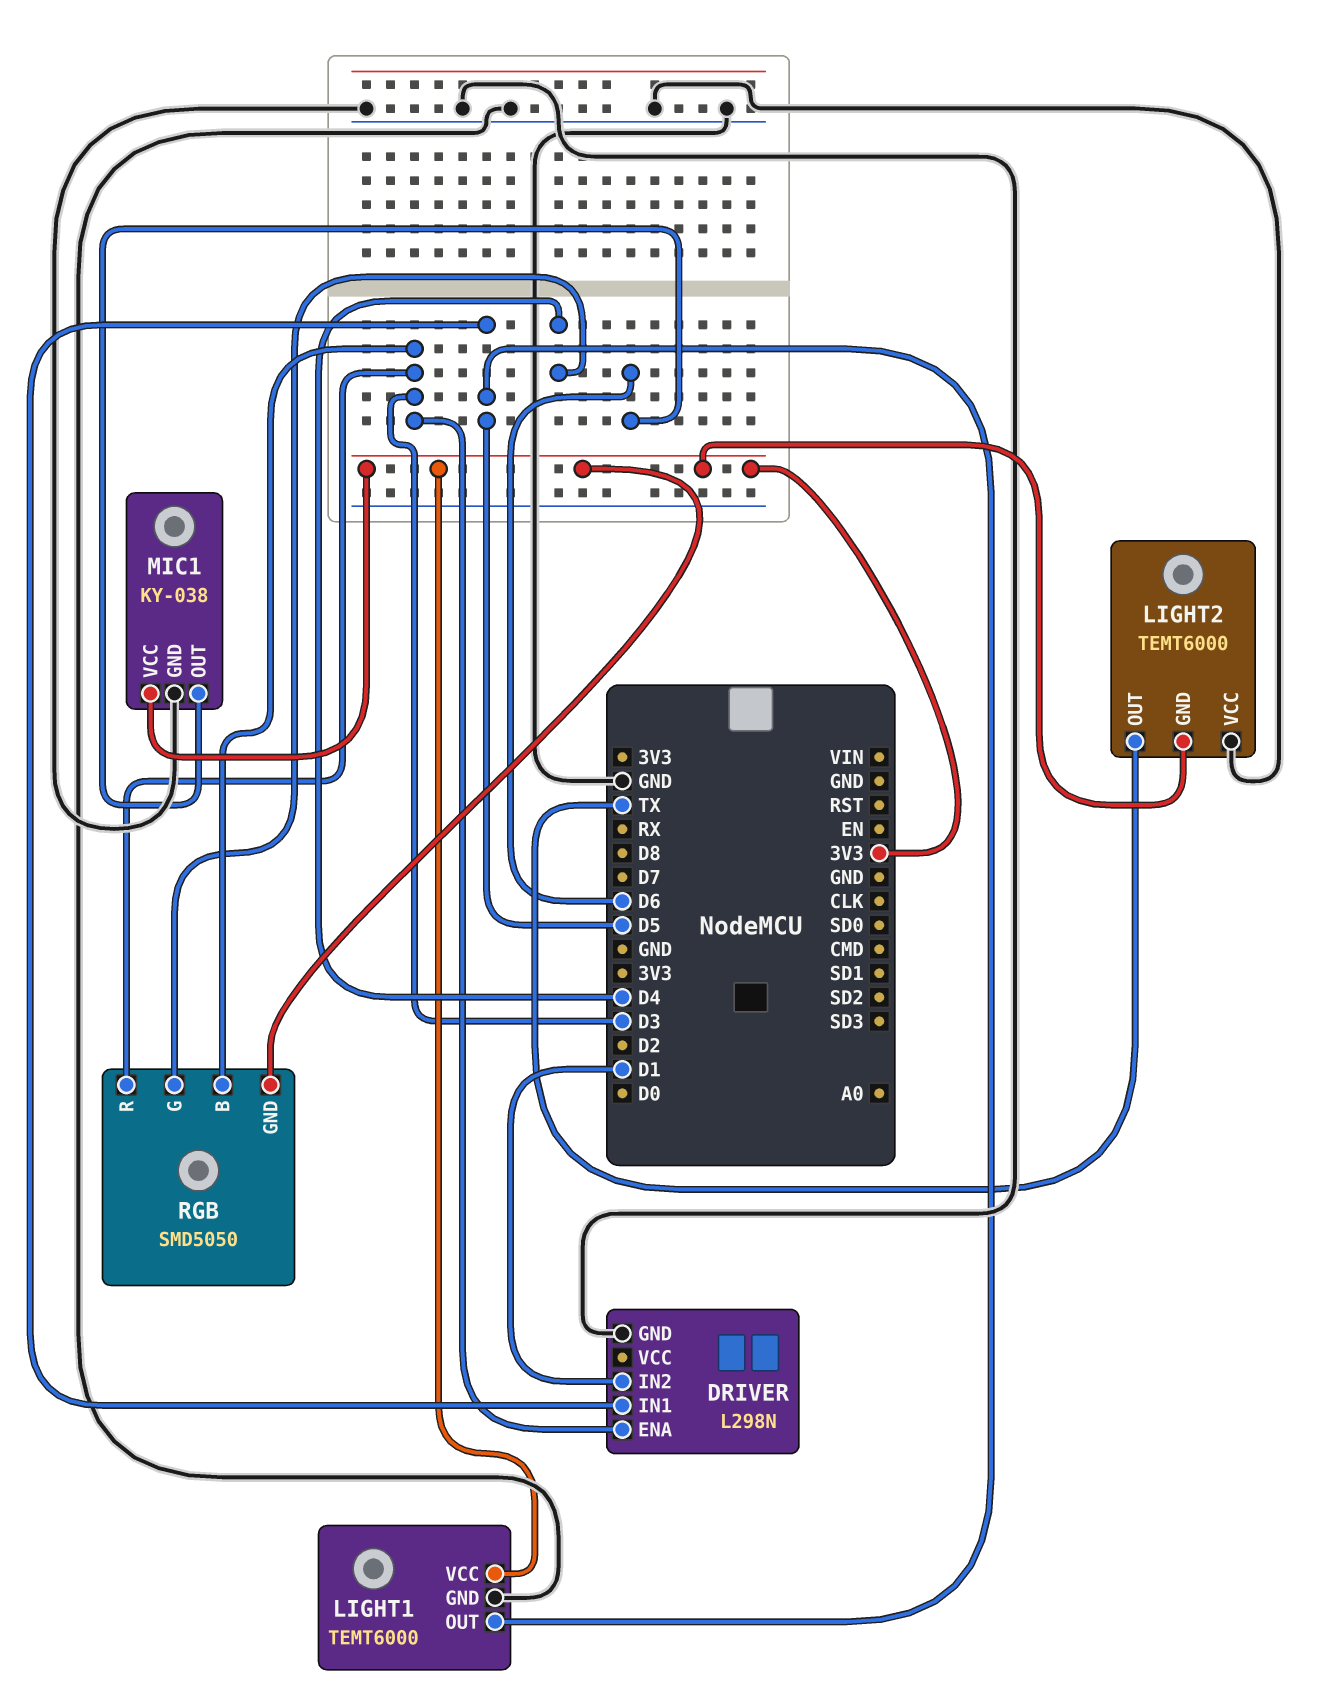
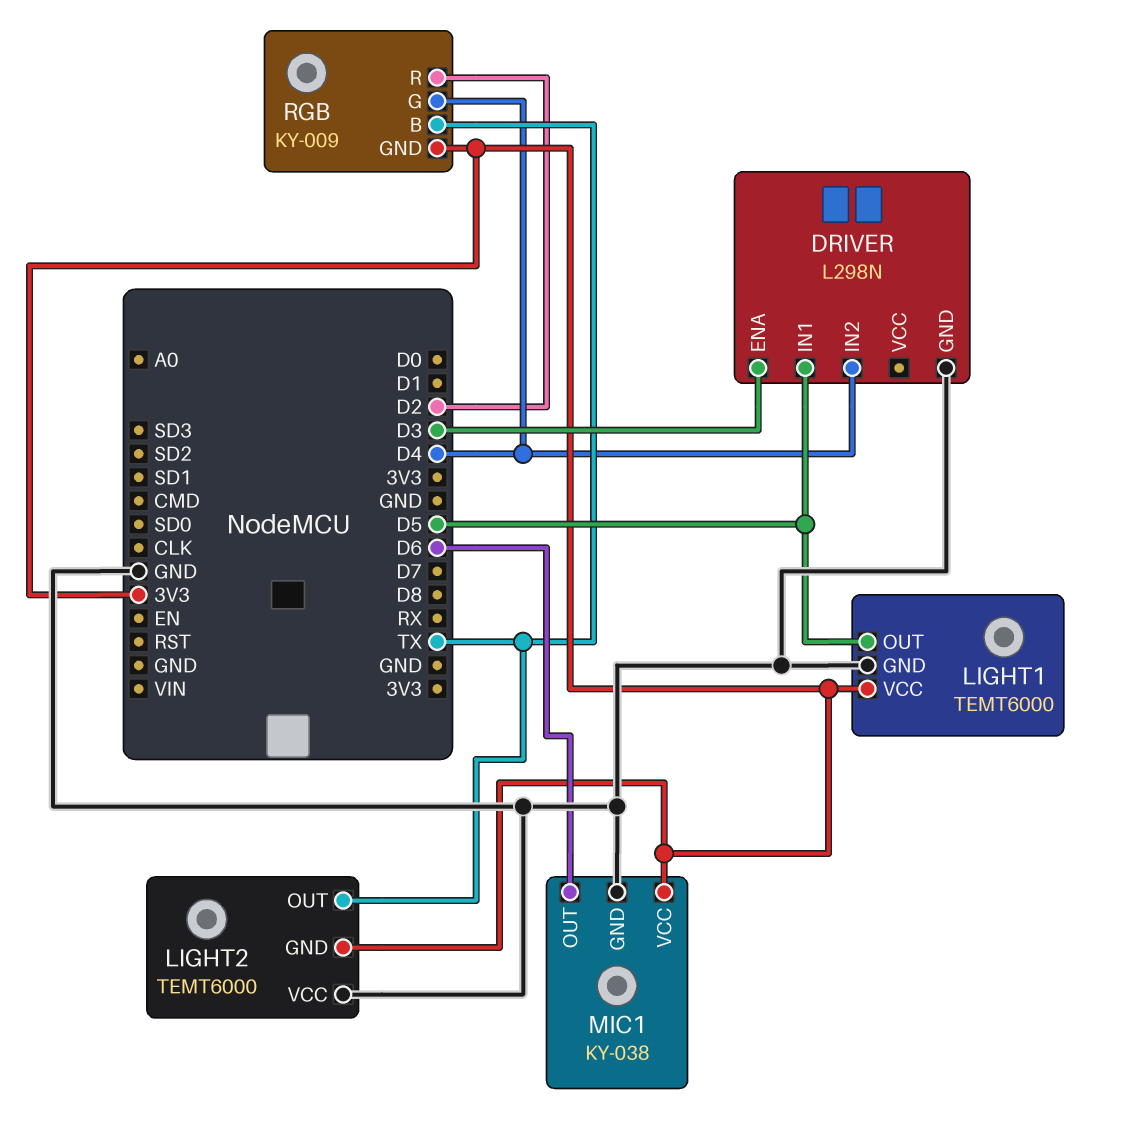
DRIVER pin IN2: D1 -> D4
RGB: SMD5050 -> KY-009
RGB pin B: D3 -> TX
RGB pin R: D3 -> D2

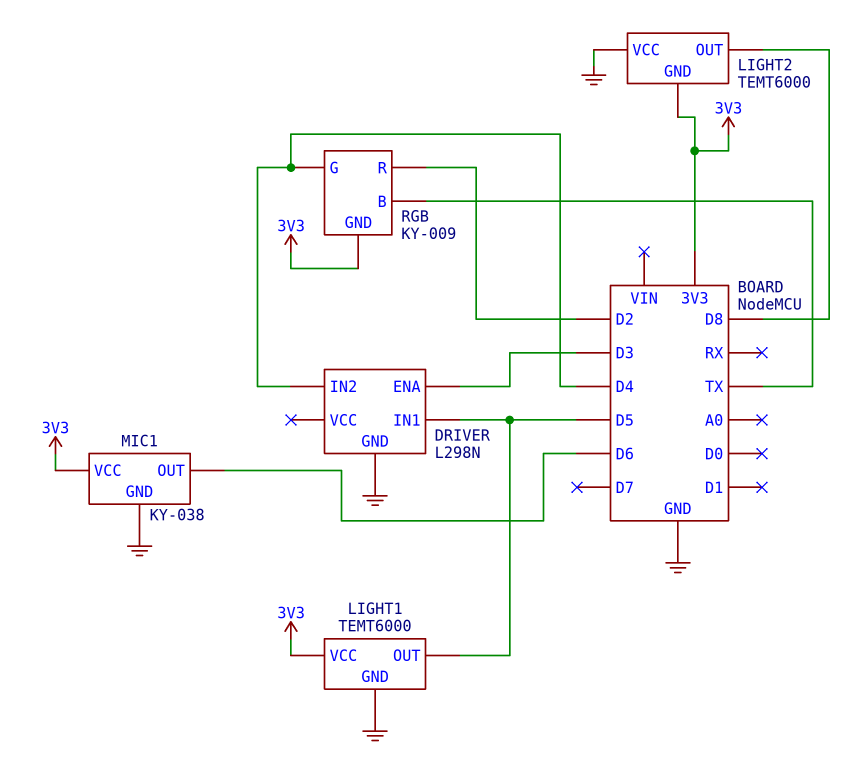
LIGHT2 pin OUT: TX -> D8

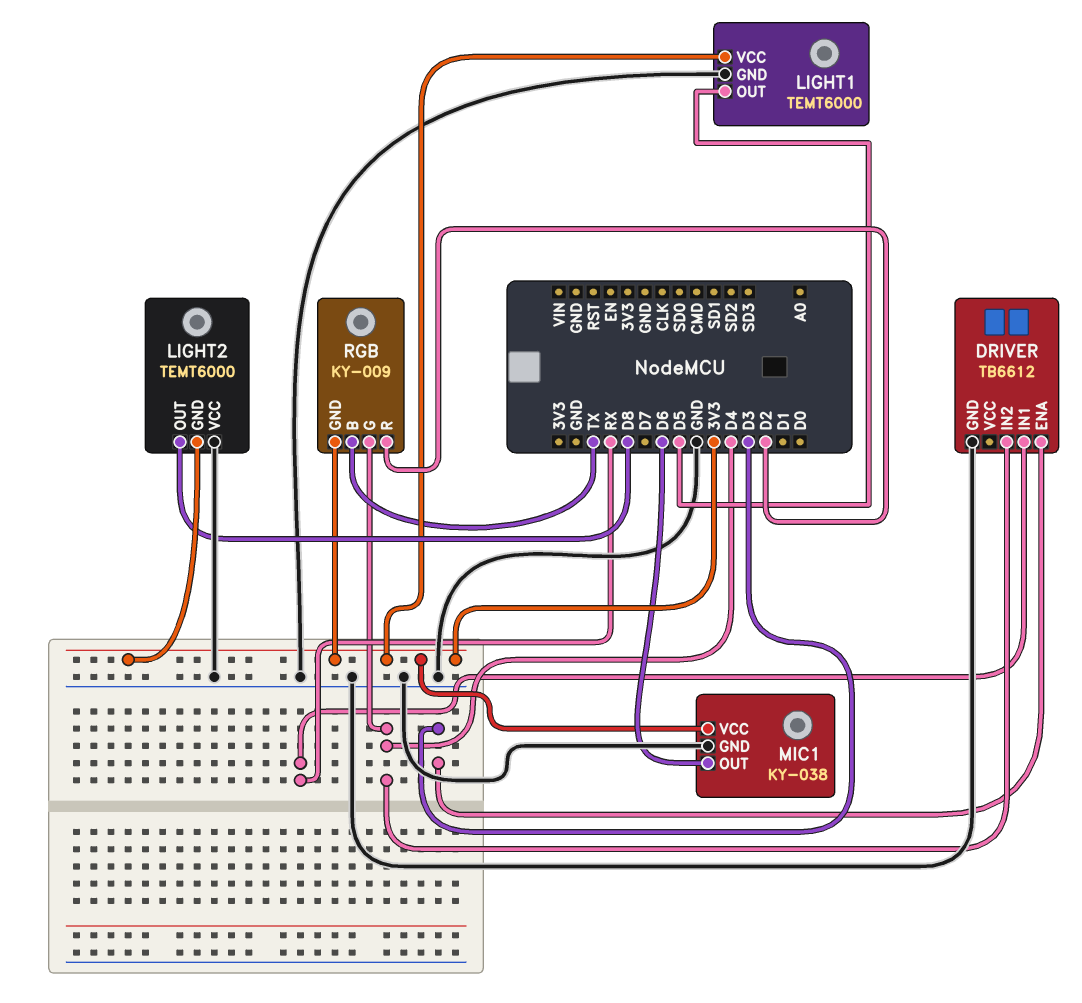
DRIVER: L298N -> TB6612
DRIVER pin IN1: D5 -> RX

